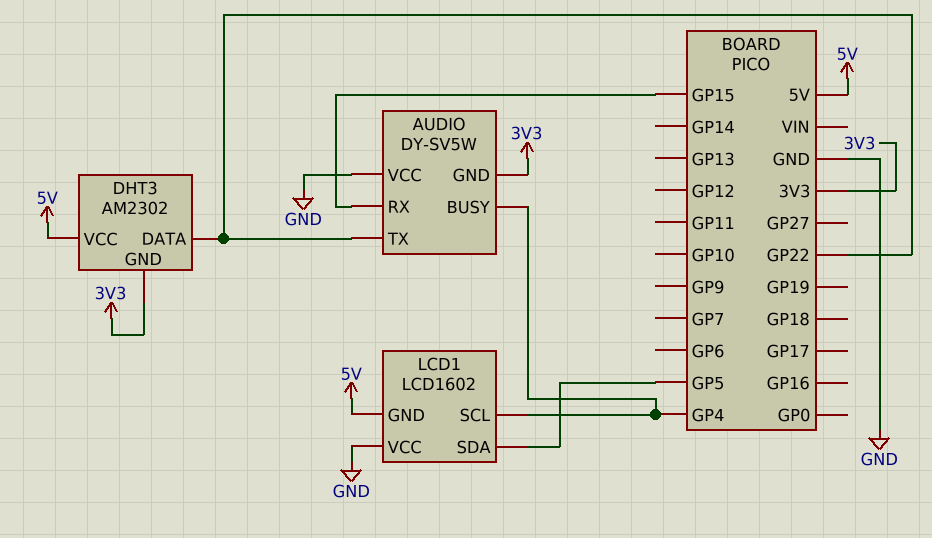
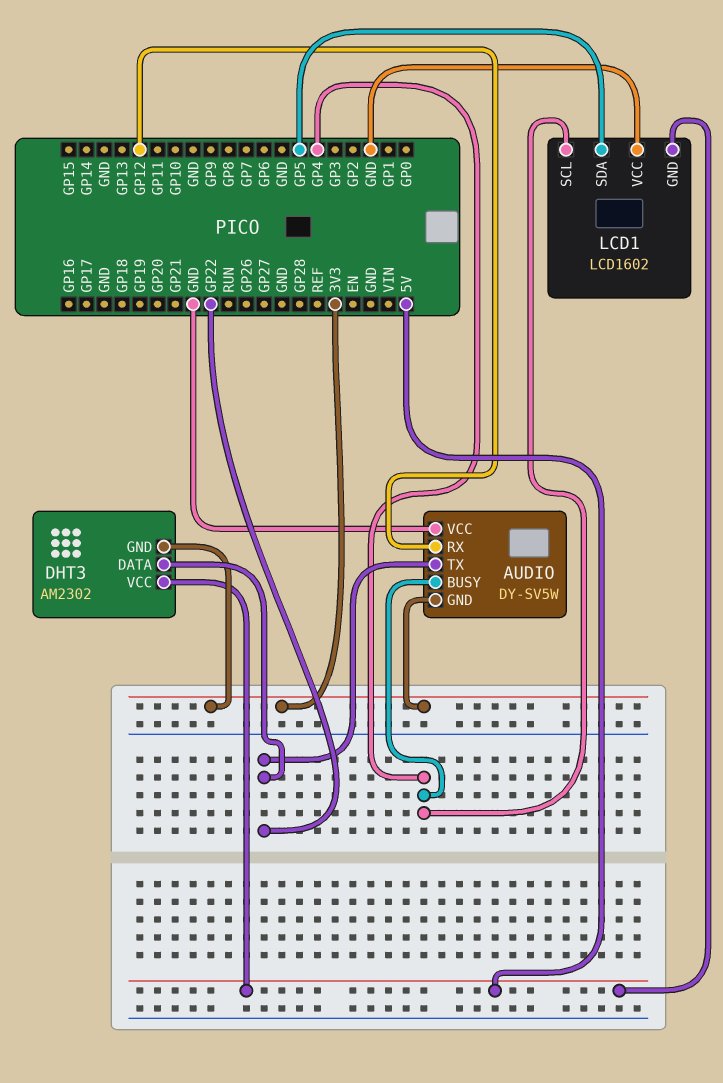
AUDIO pin RX: GP15 -> GP12

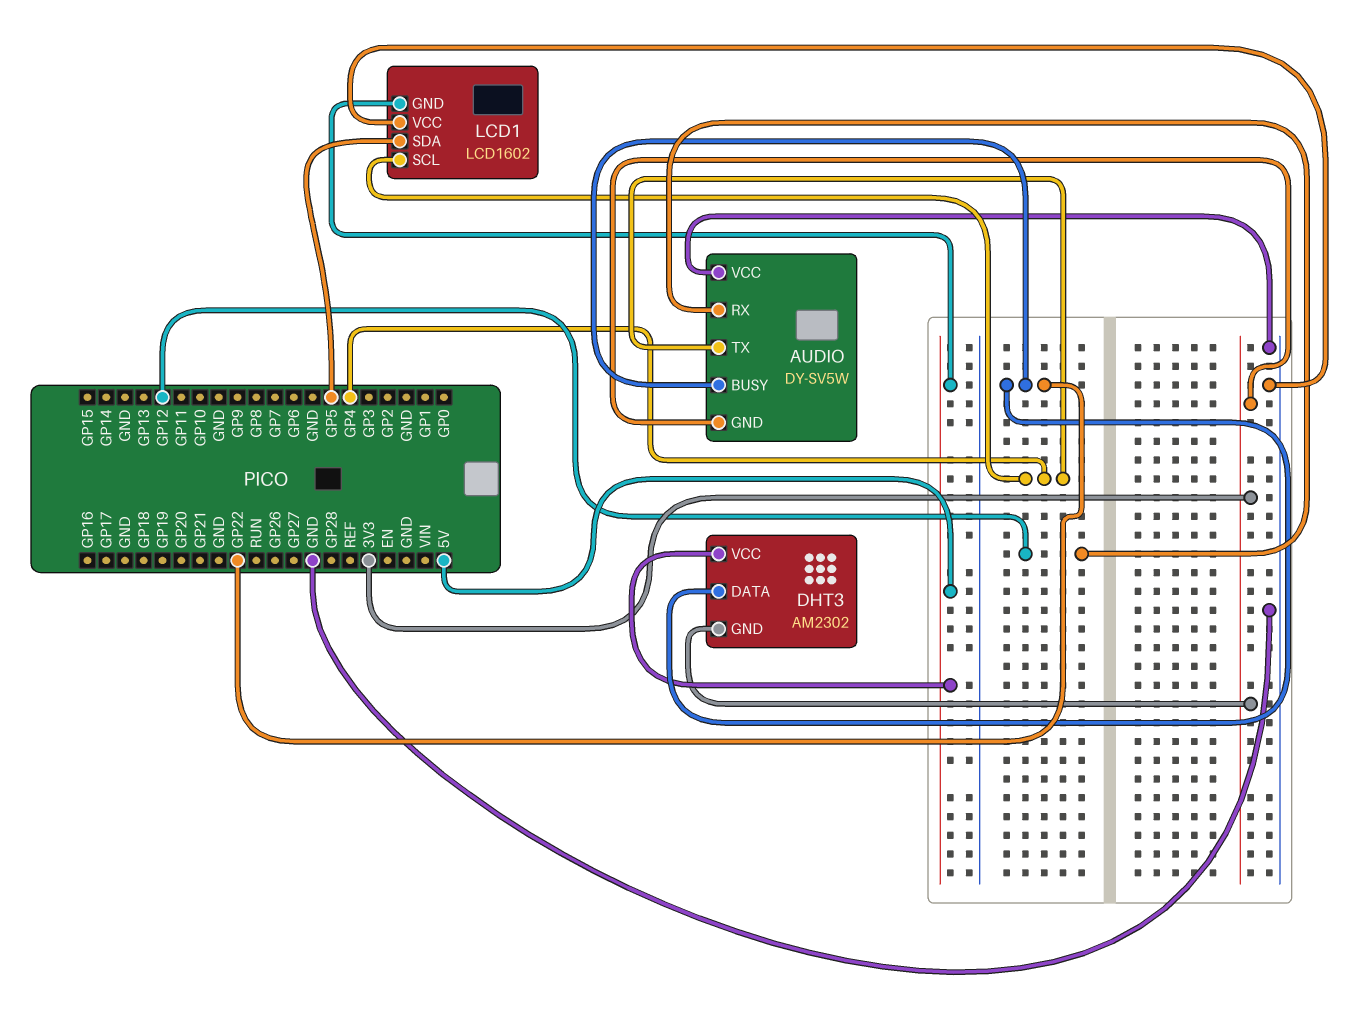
AUDIO pin BUSY: GP4 -> GP22
AUDIO pin TX: GP22 -> GP4

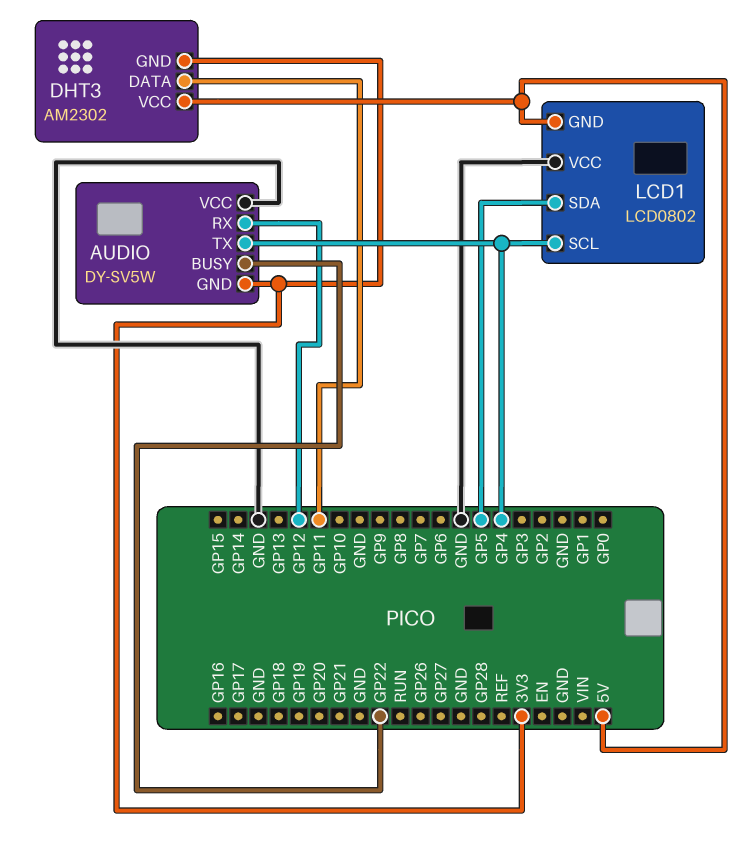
DHT3 pin DATA: GP22 -> GP11
LCD1: LCD1602 -> LCD0802

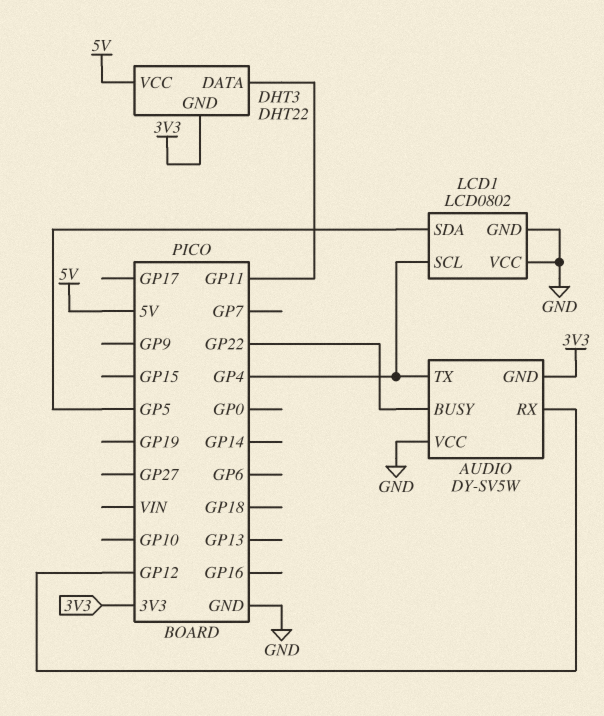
DHT3: AM2302 -> DHT22
LCD1 pin GND: 5V -> GND

